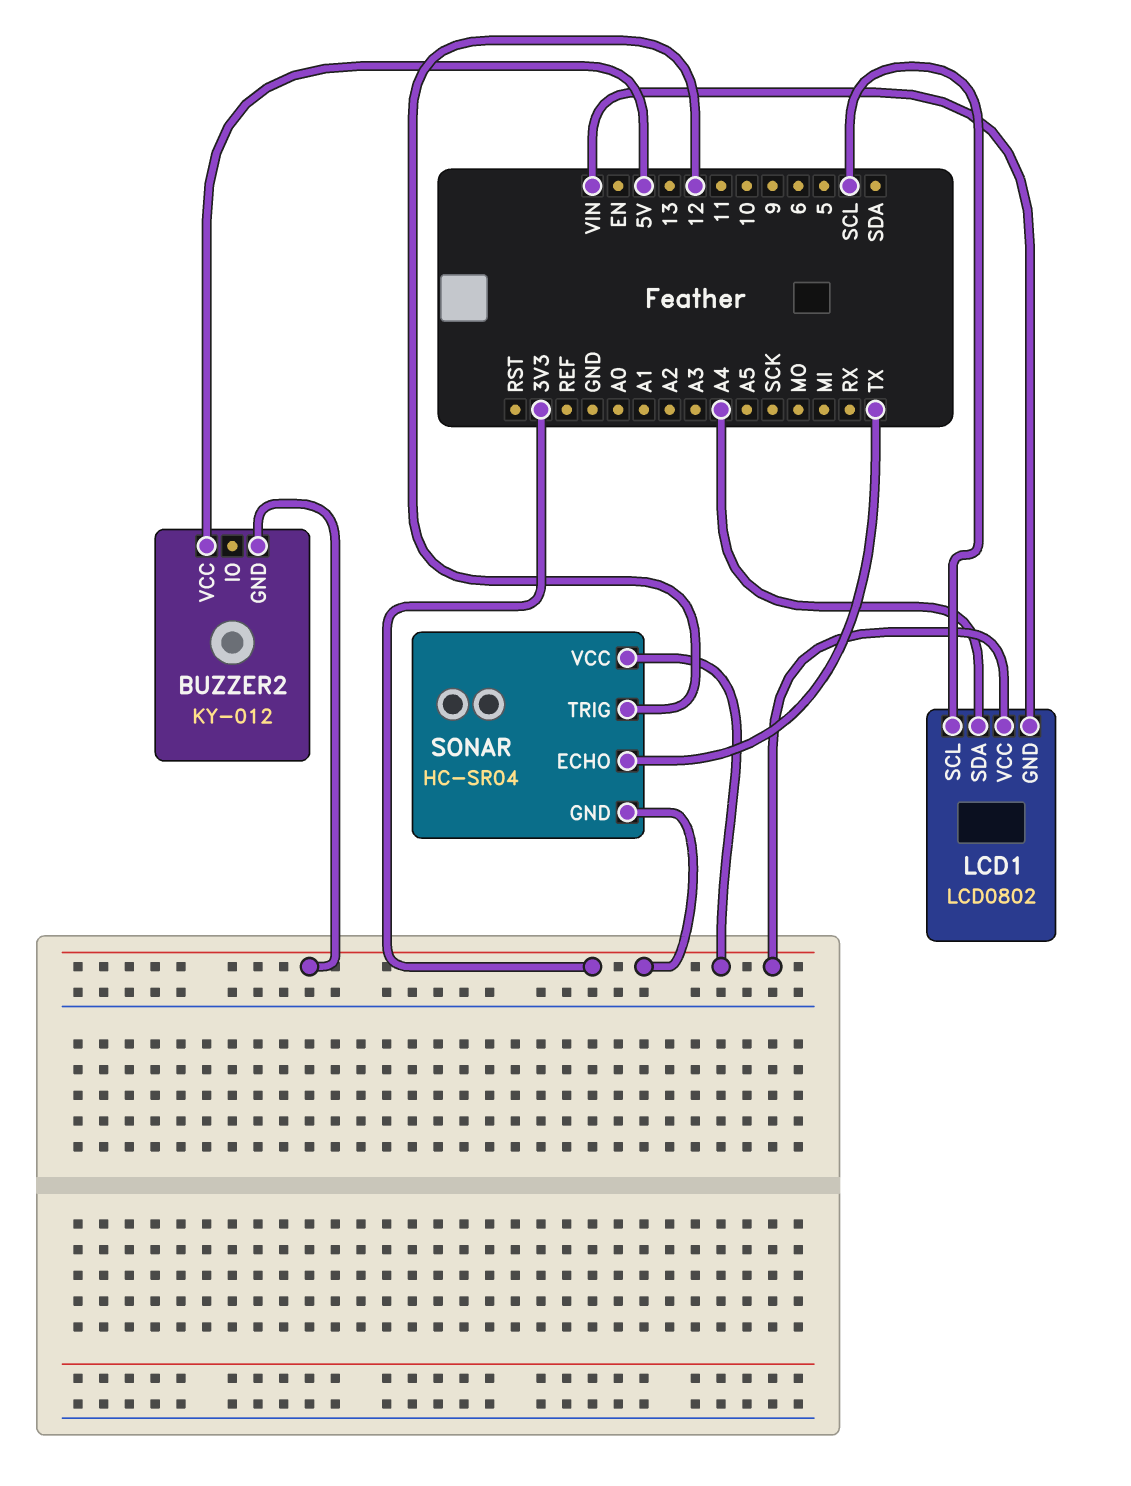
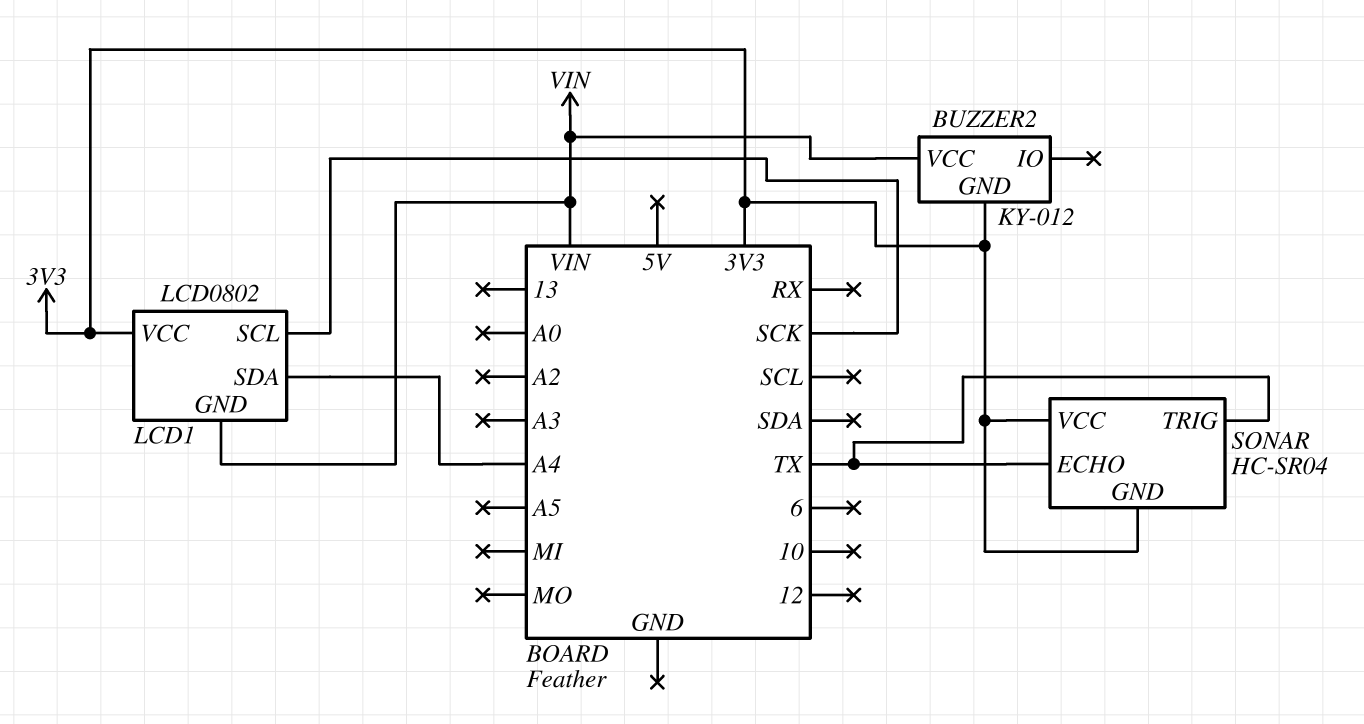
BUZZER2 pin VCC: 5V -> VIN
LCD1 pin SCL: SCL -> SCK
SONAR pin TRIG: 12 -> TX

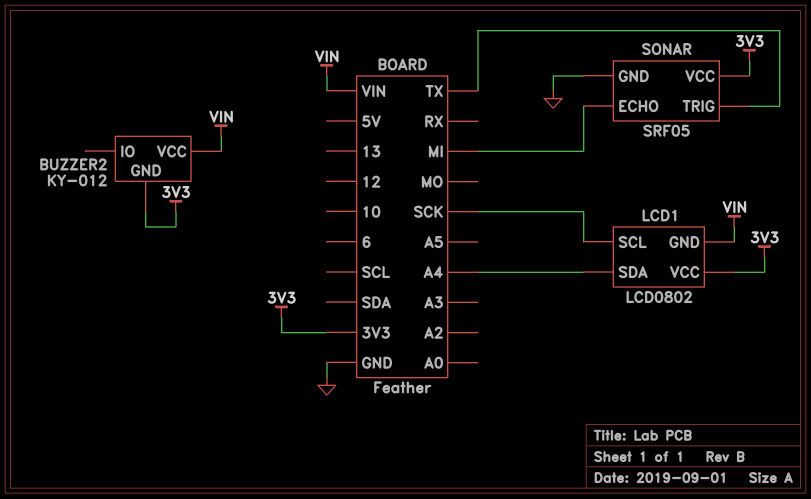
SONAR: HC-SR04 -> SRF05
SONAR pin ECHO: TX -> MI
SONAR pin GND: 3V3 -> GND

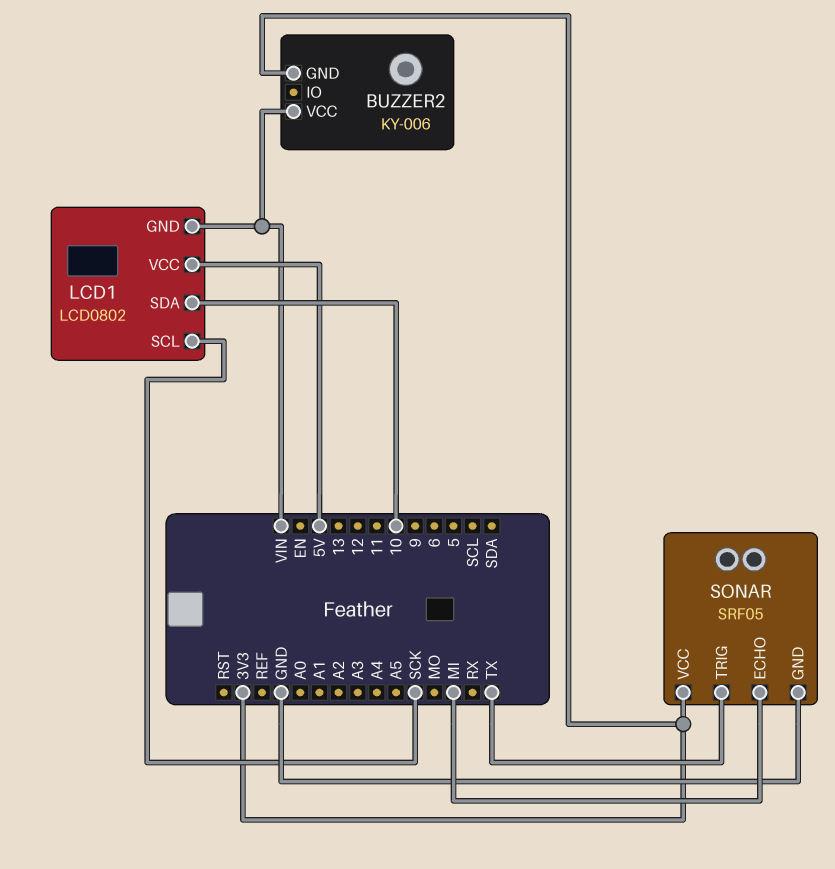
BUZZER2: KY-012 -> KY-006
LCD1 pin SDA: A4 -> 10
LCD1 pin VCC: 3V3 -> 5V

